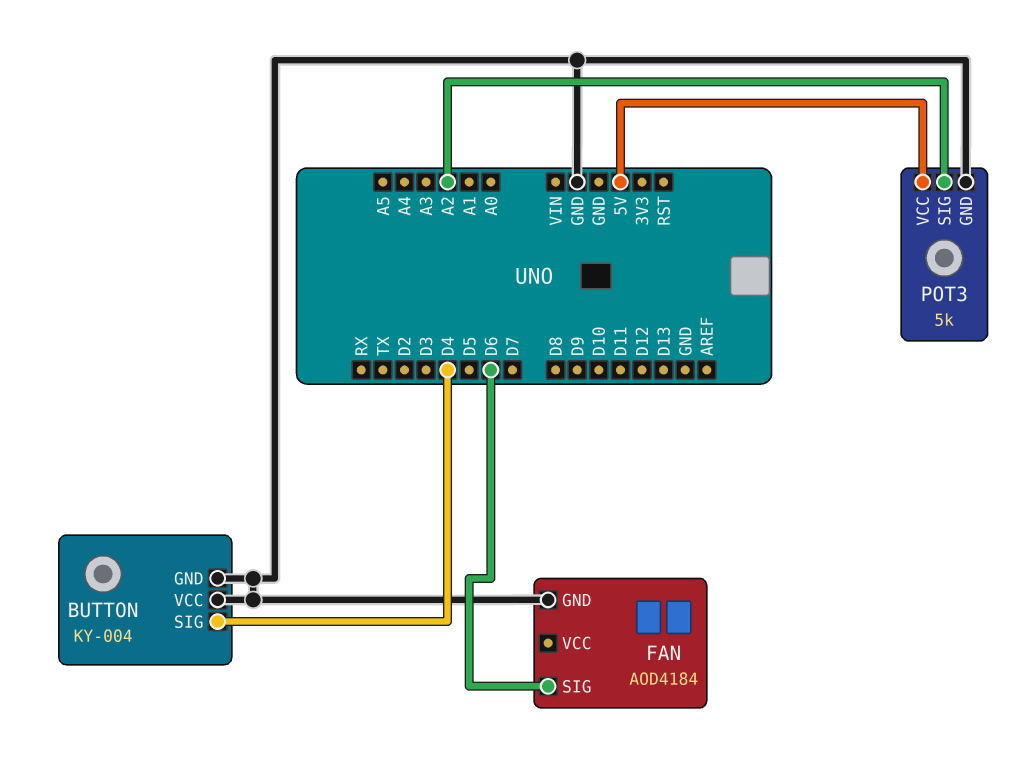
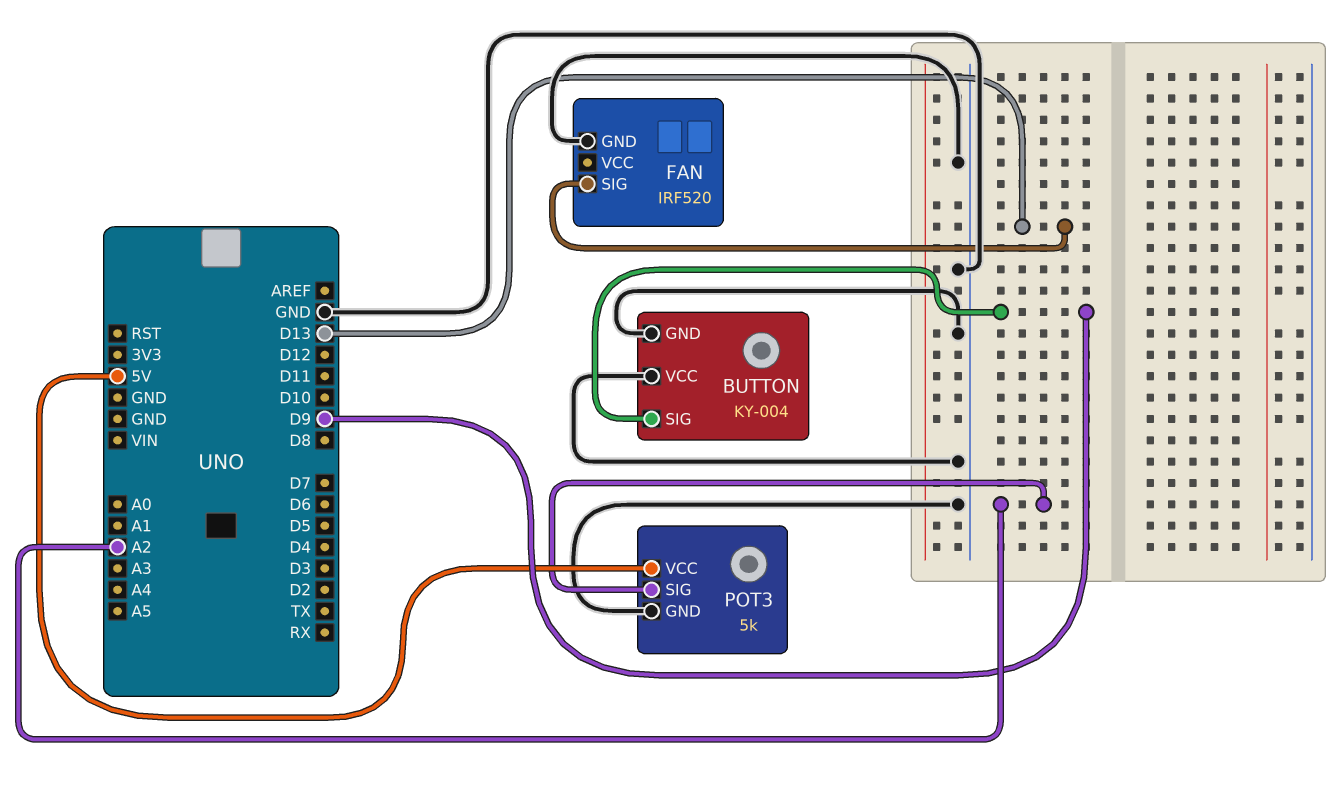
BUTTON pin SIG: D4 -> D9
FAN: AOD4184 -> IRF520
FAN pin SIG: D6 -> D13

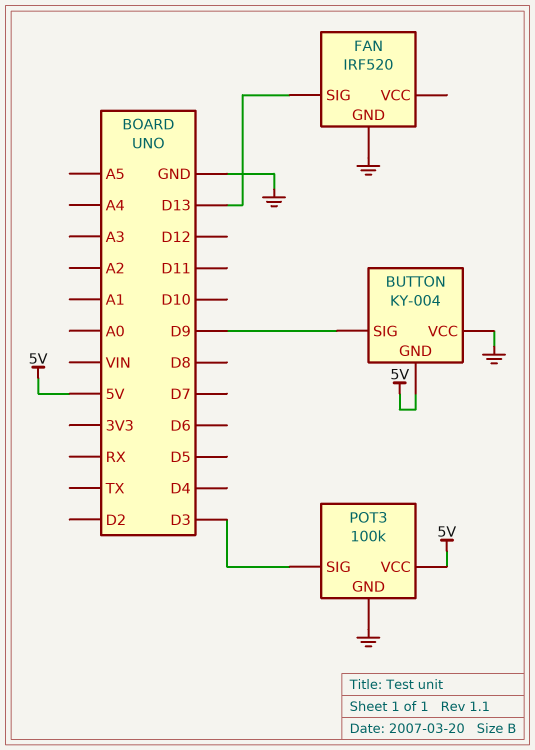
BUTTON pin GND: GND -> 5V
POT3: 5k -> 100k
POT3 pin SIG: A2 -> D3

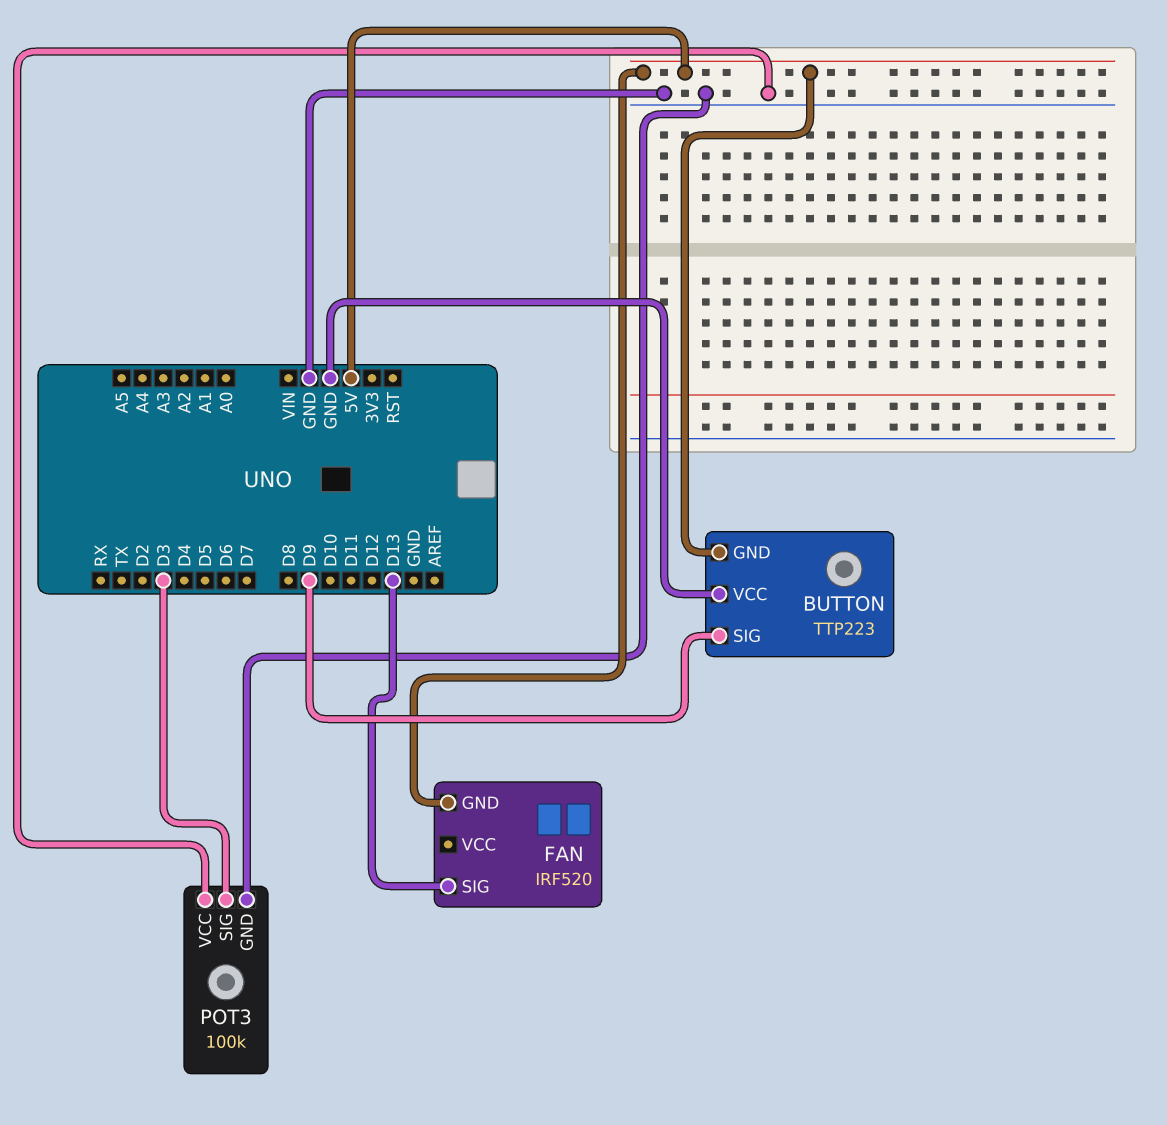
BUTTON: KY-004 -> TTP223
FAN pin GND: GND -> 5V
POT3 pin VCC: 5V -> GND

